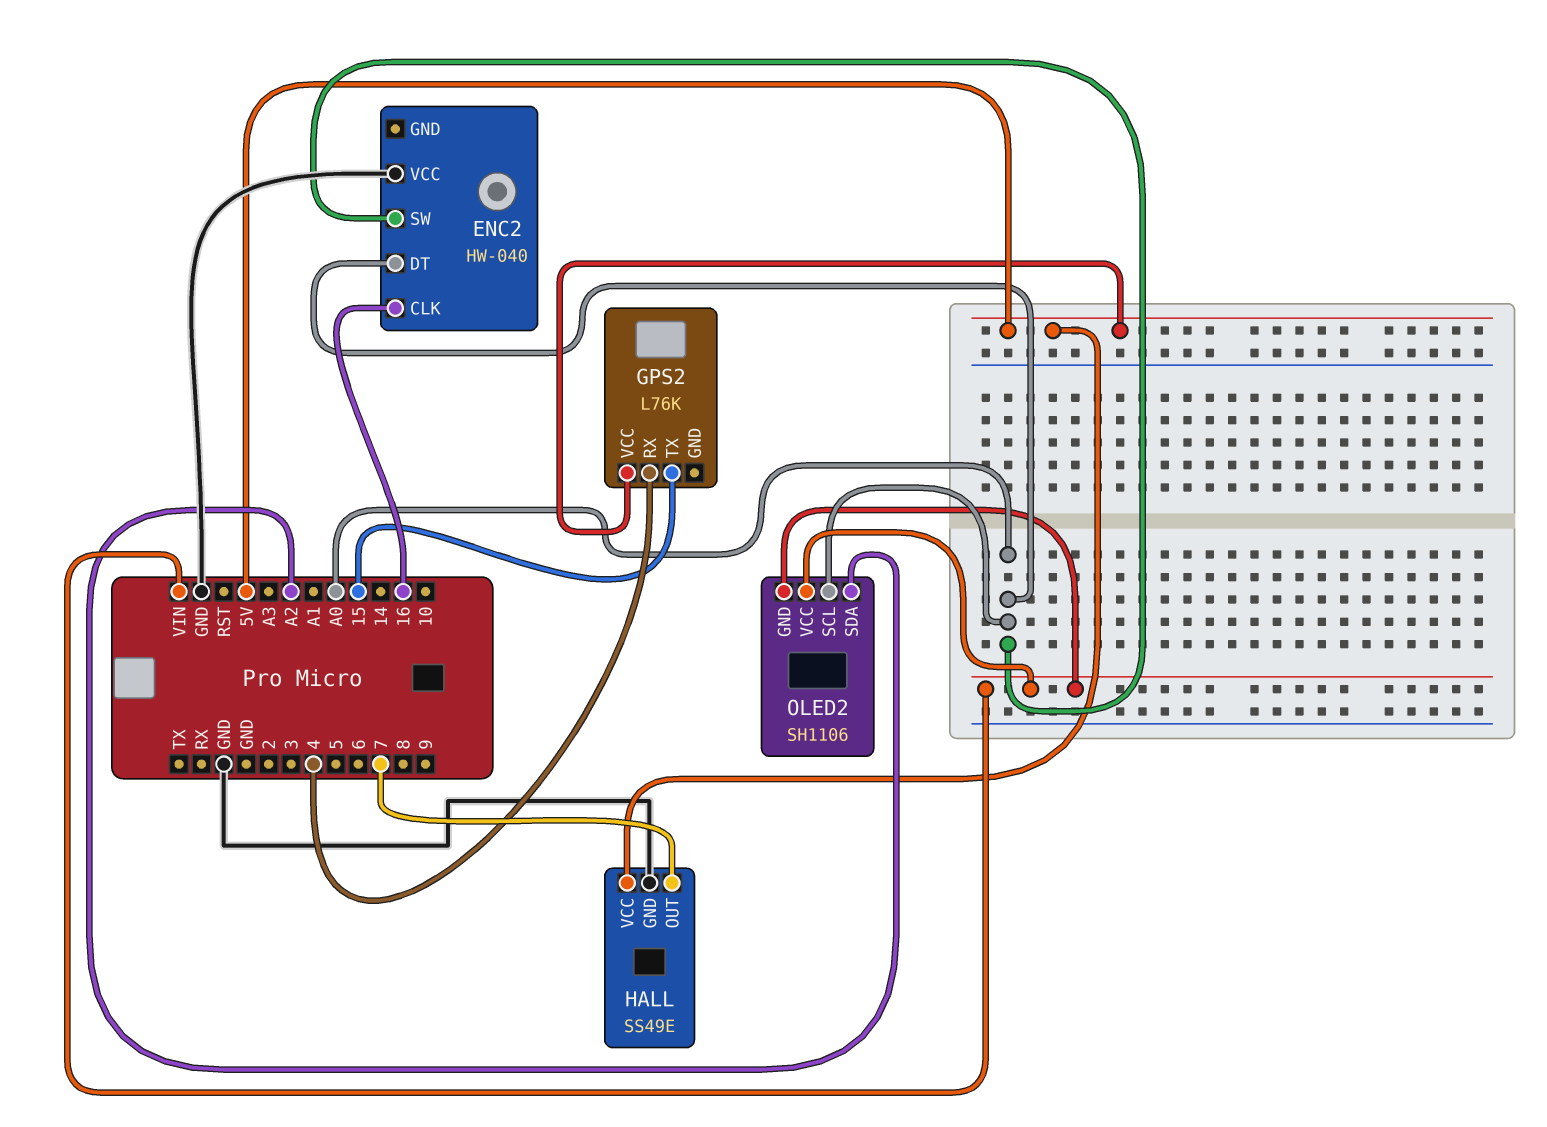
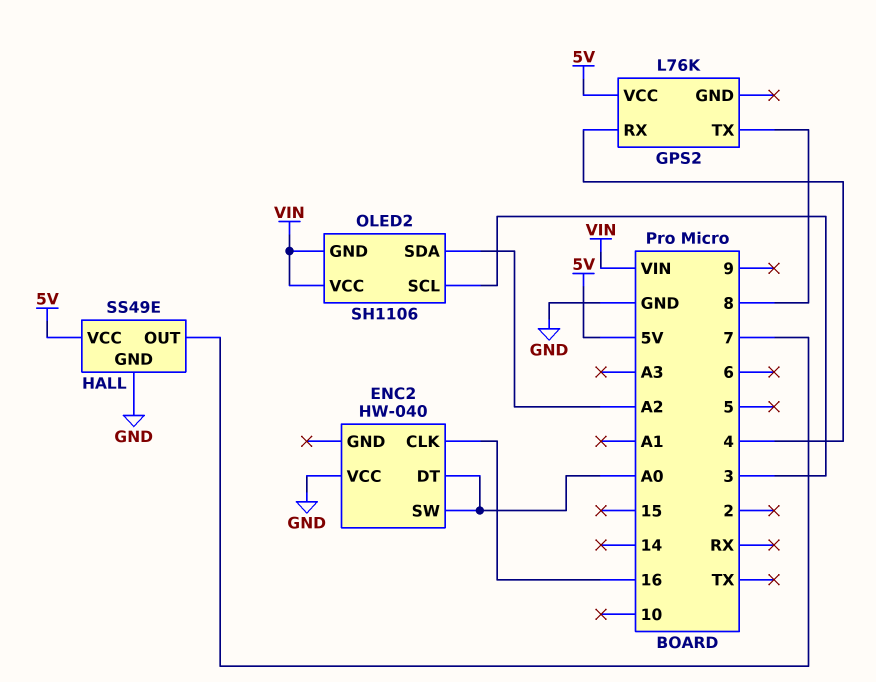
GPS2 pin TX: 15 -> 8
OLED2 pin SCL: A0 -> 3

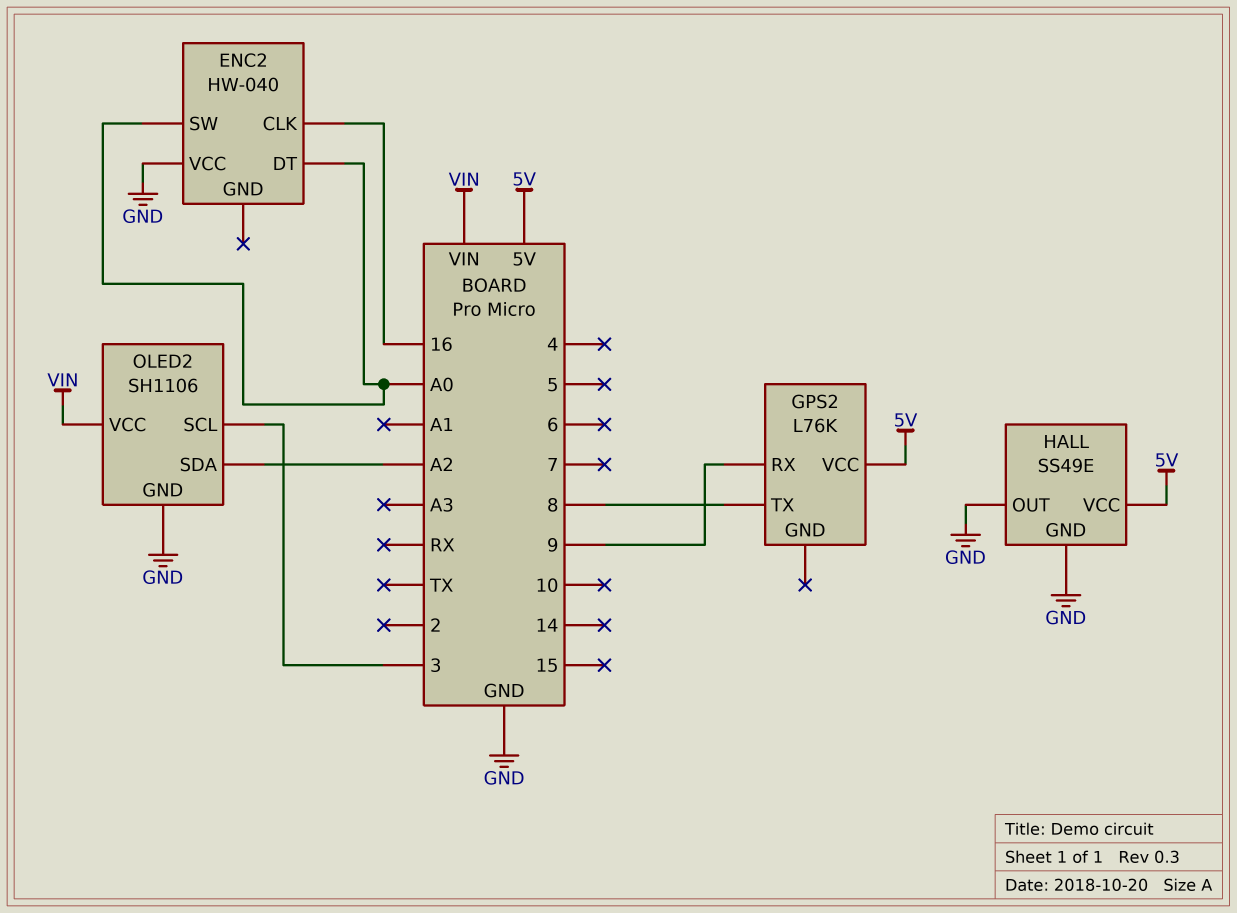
GPS2 pin RX: 4 -> 9
HALL pin OUT: 7 -> GND
OLED2 pin GND: VIN -> GND

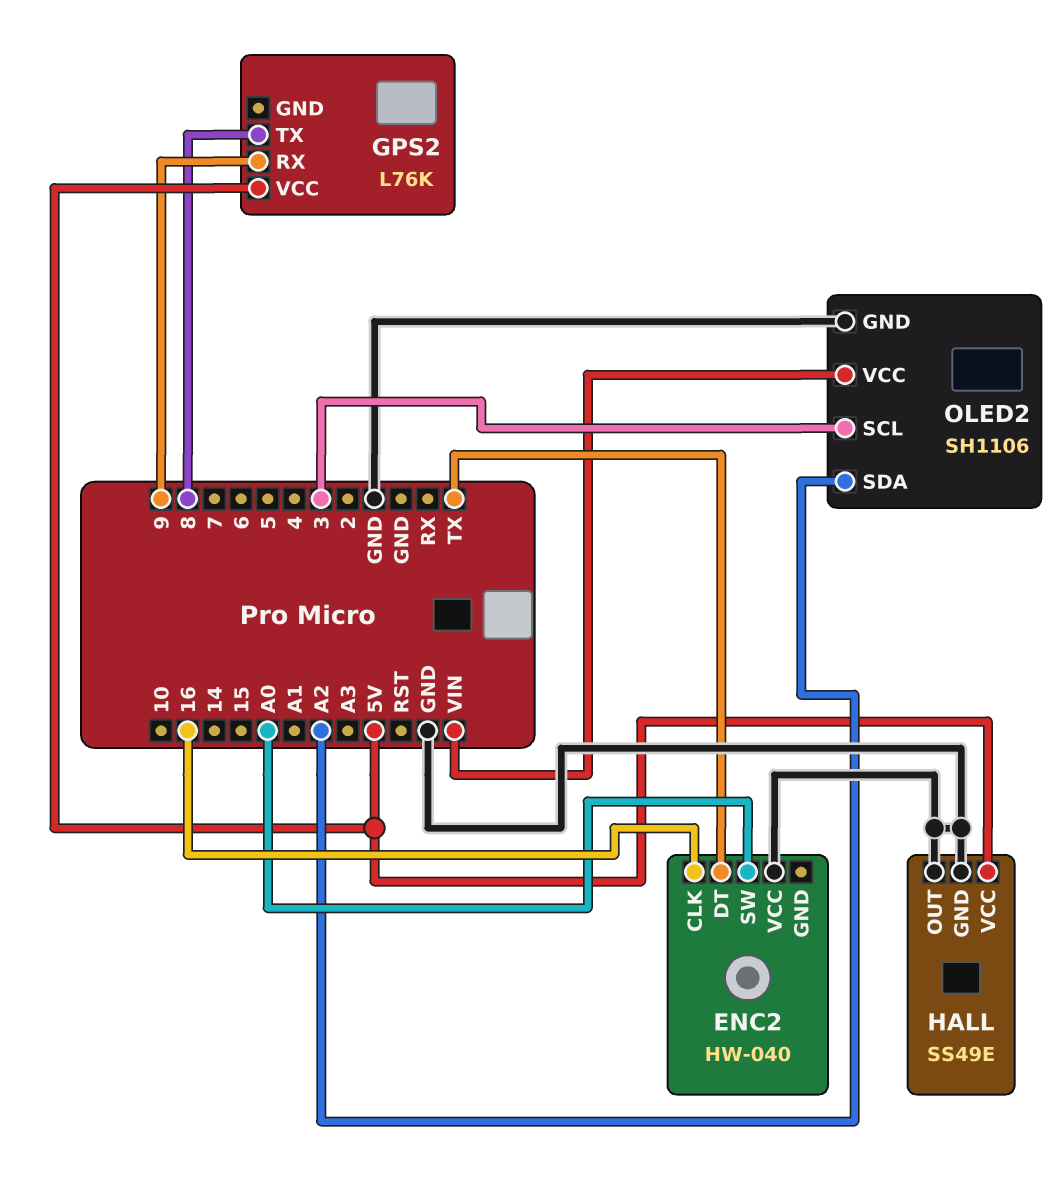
ENC2 pin DT: A0 -> TX

